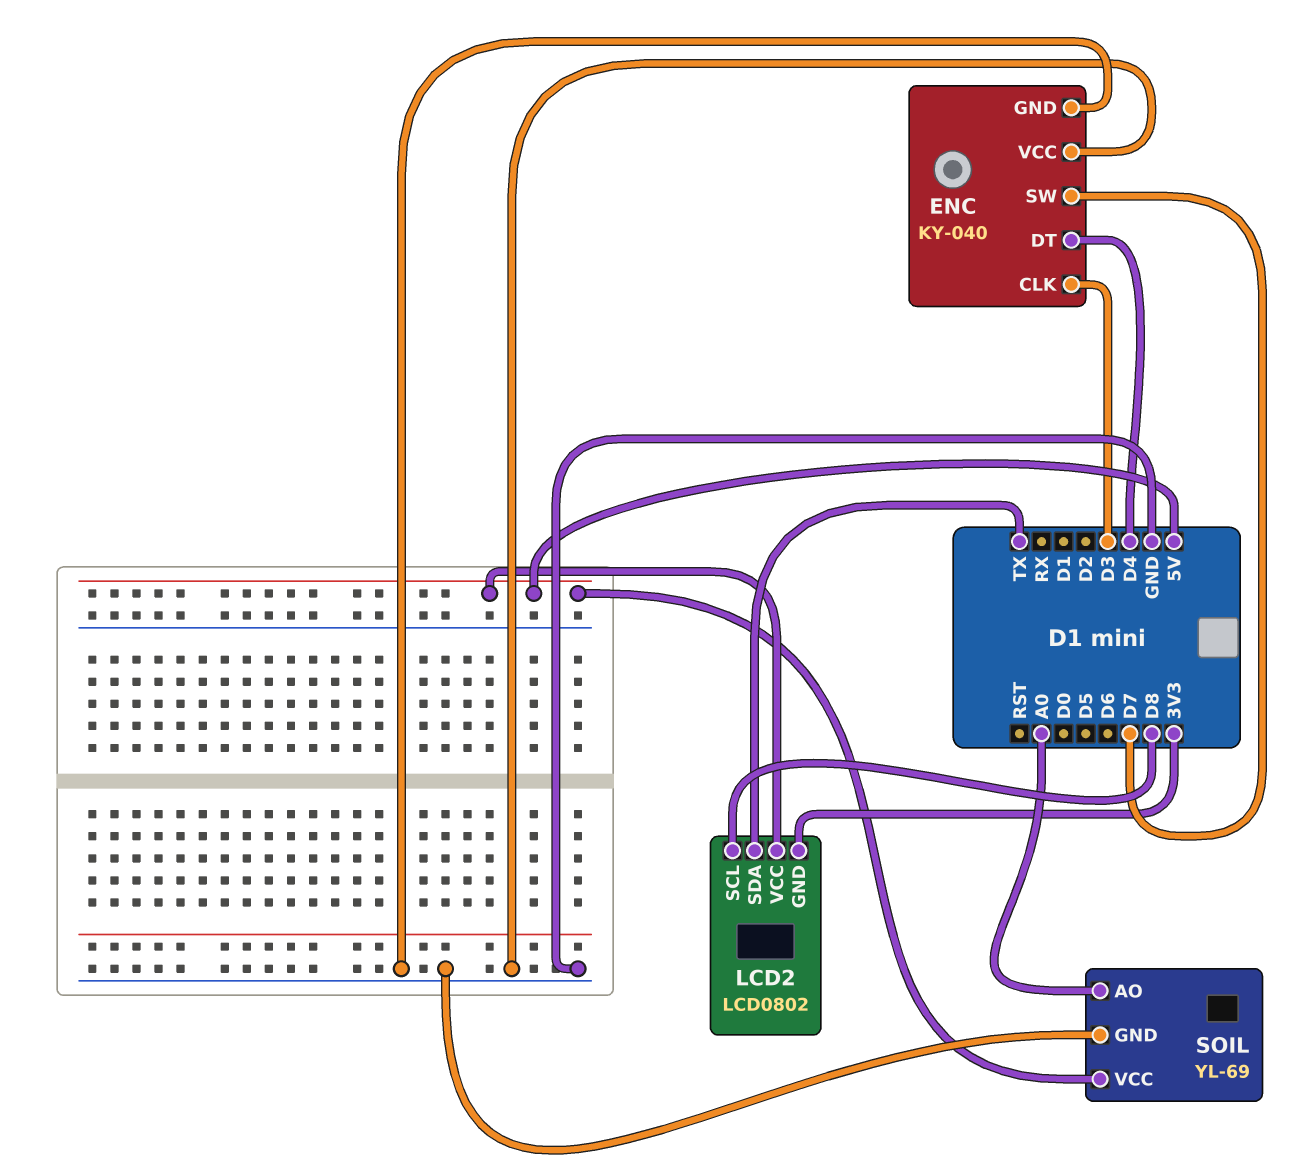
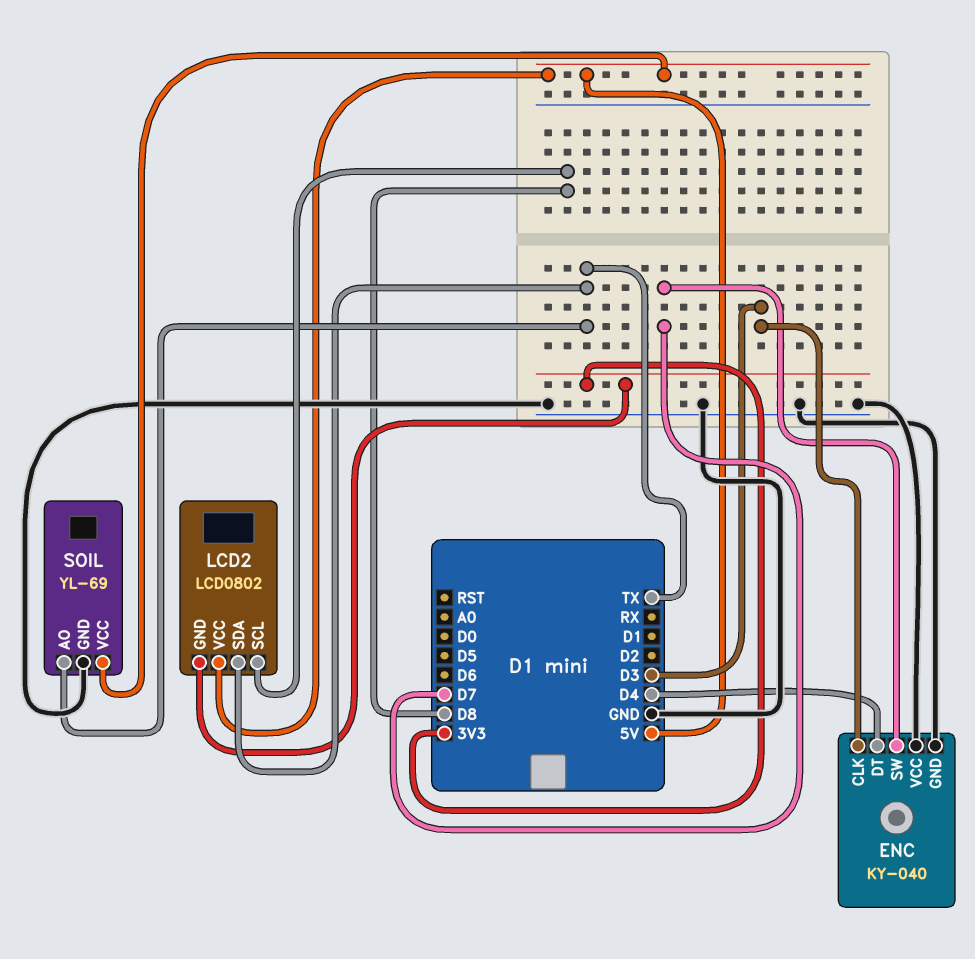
SOIL pin AO: A0 -> TX

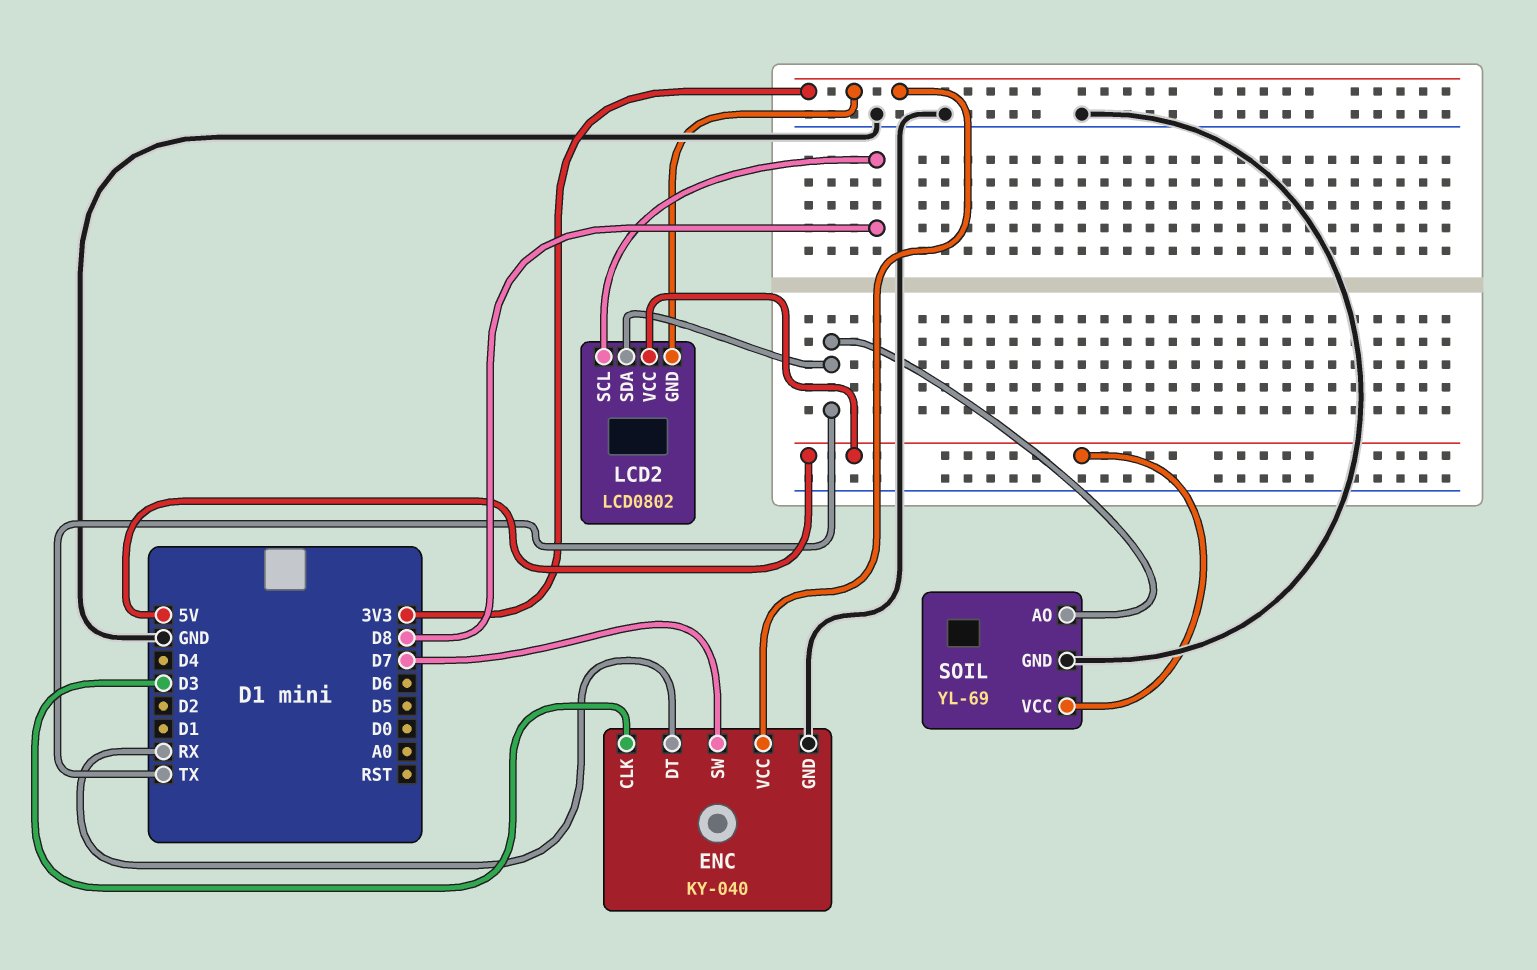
ENC pin DT: D4 -> RX
ENC pin VCC: GND -> 3V3

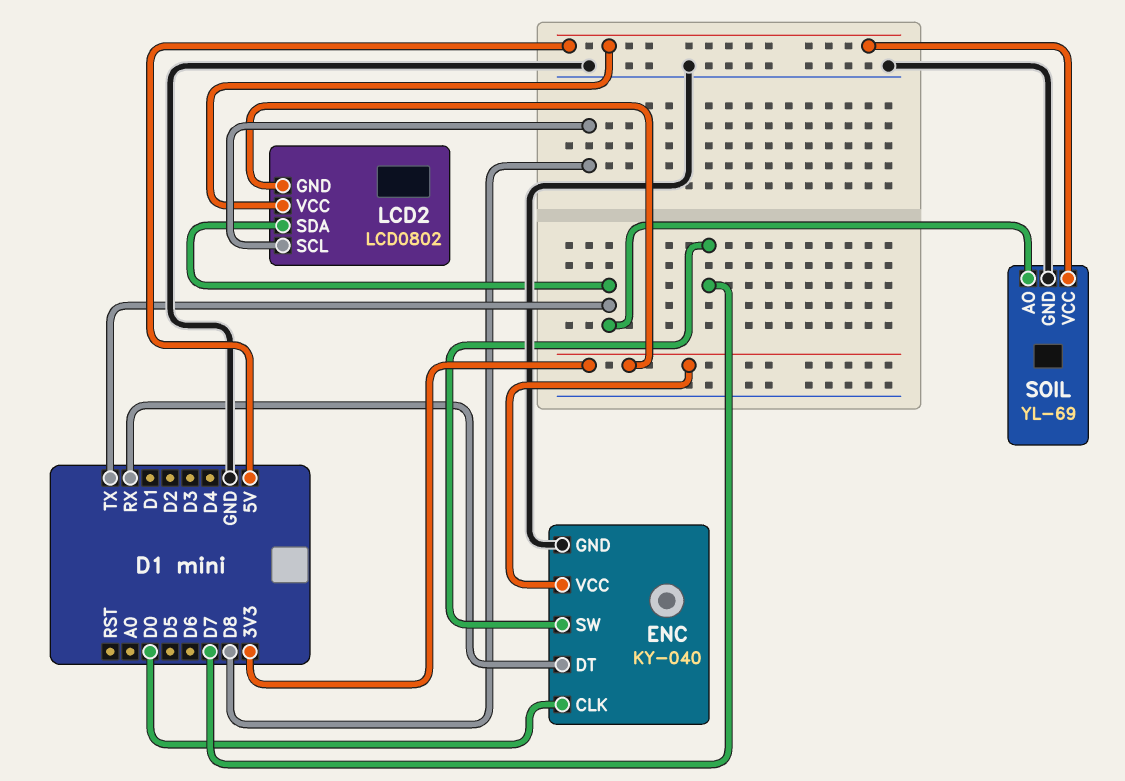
ENC pin CLK: D3 -> D0

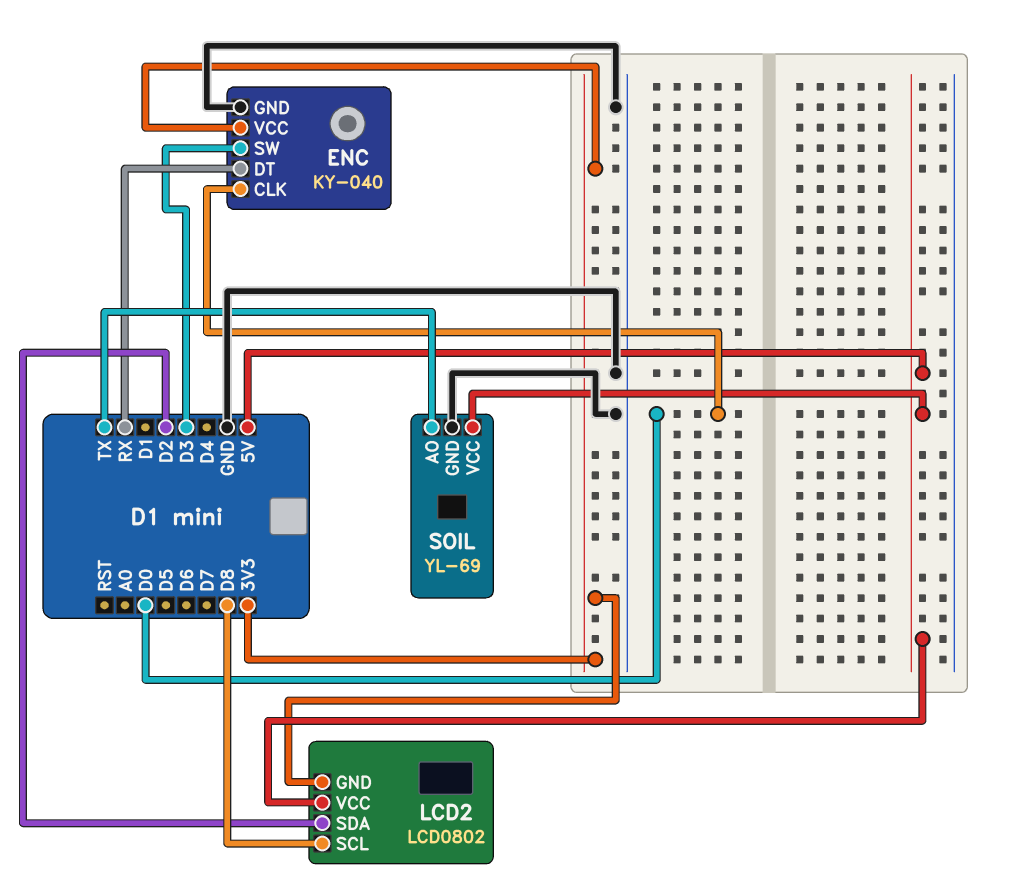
ENC pin SW: D7 -> D3
LCD2 pin SDA: TX -> D2

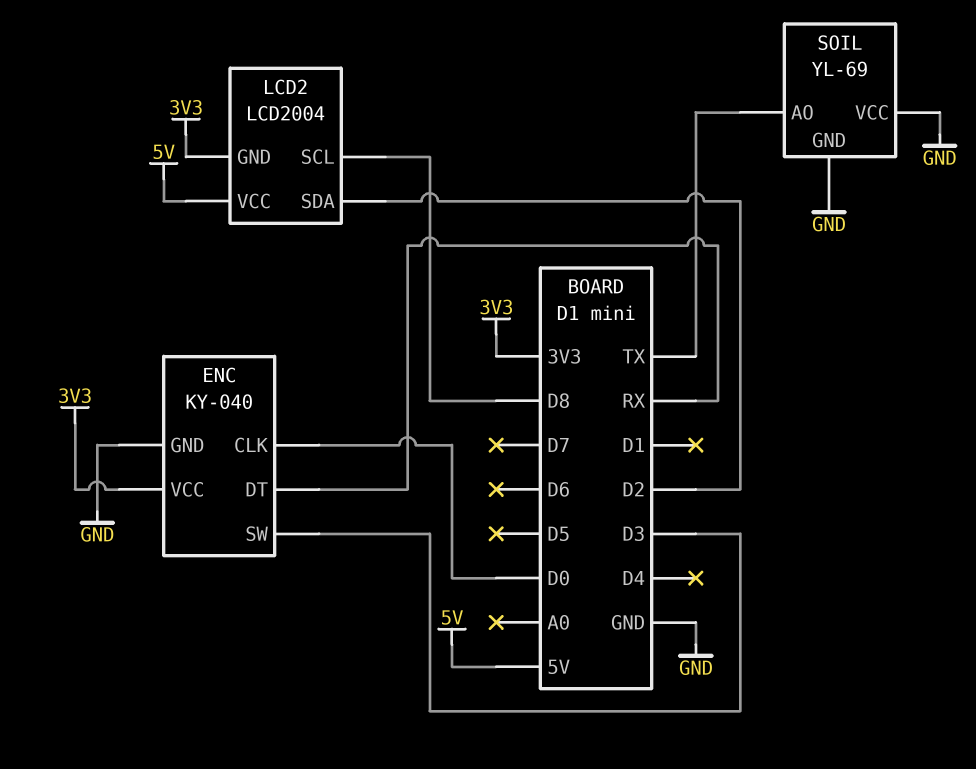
LCD2: LCD0802 -> LCD2004
SOIL pin VCC: 5V -> GND

